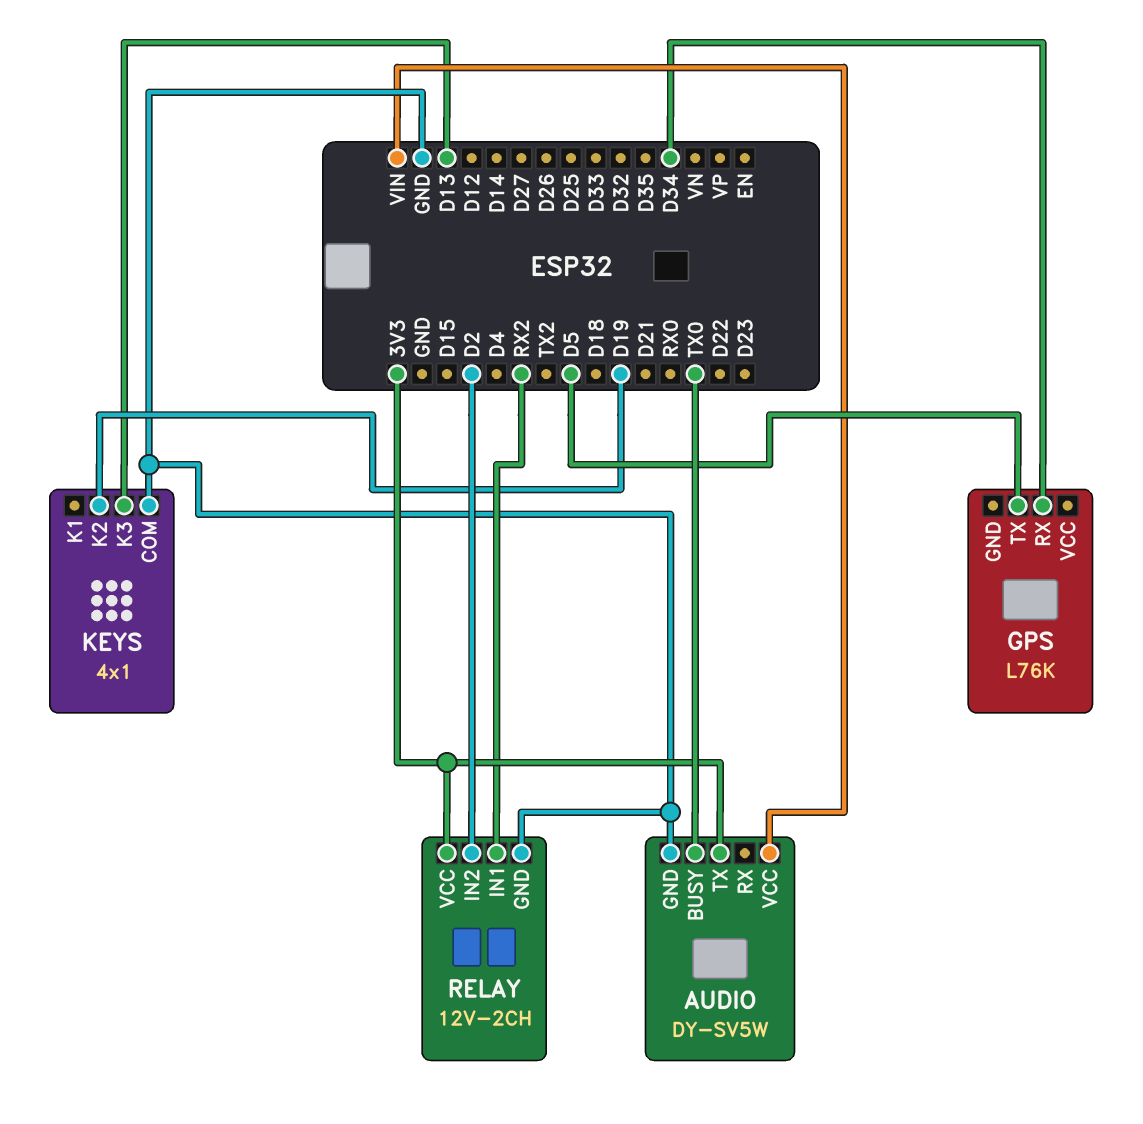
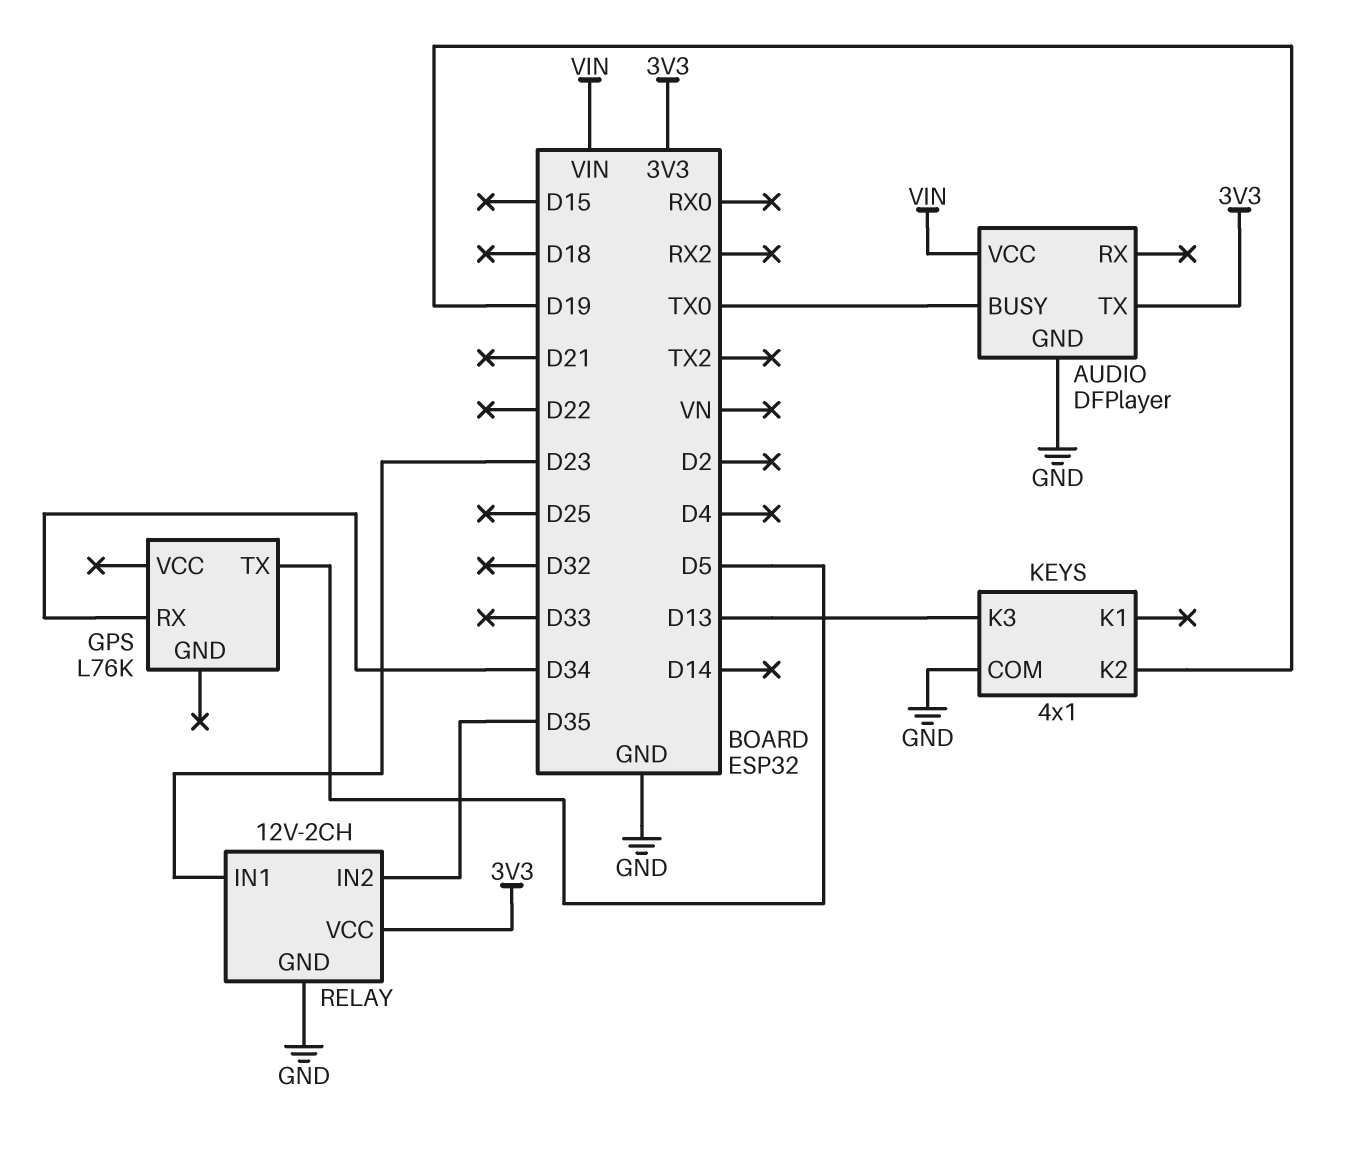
AUDIO: DY-SV5W -> DFPlayer
RELAY pin IN1: RX2 -> D23
RELAY pin IN2: D2 -> D35

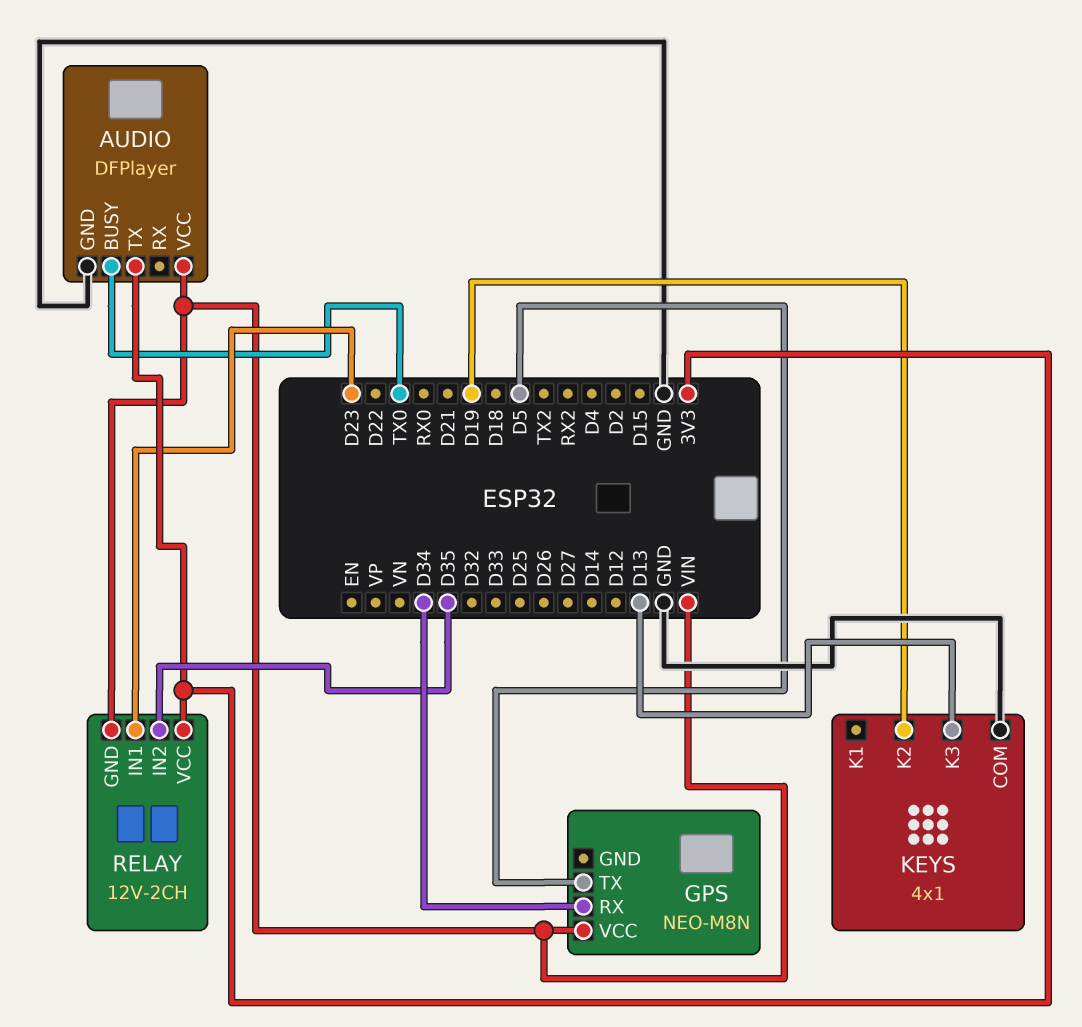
GPS: L76K -> NEO-M8N
GPS pin VCC: none -> VIN
RELAY pin GND: GND -> VIN

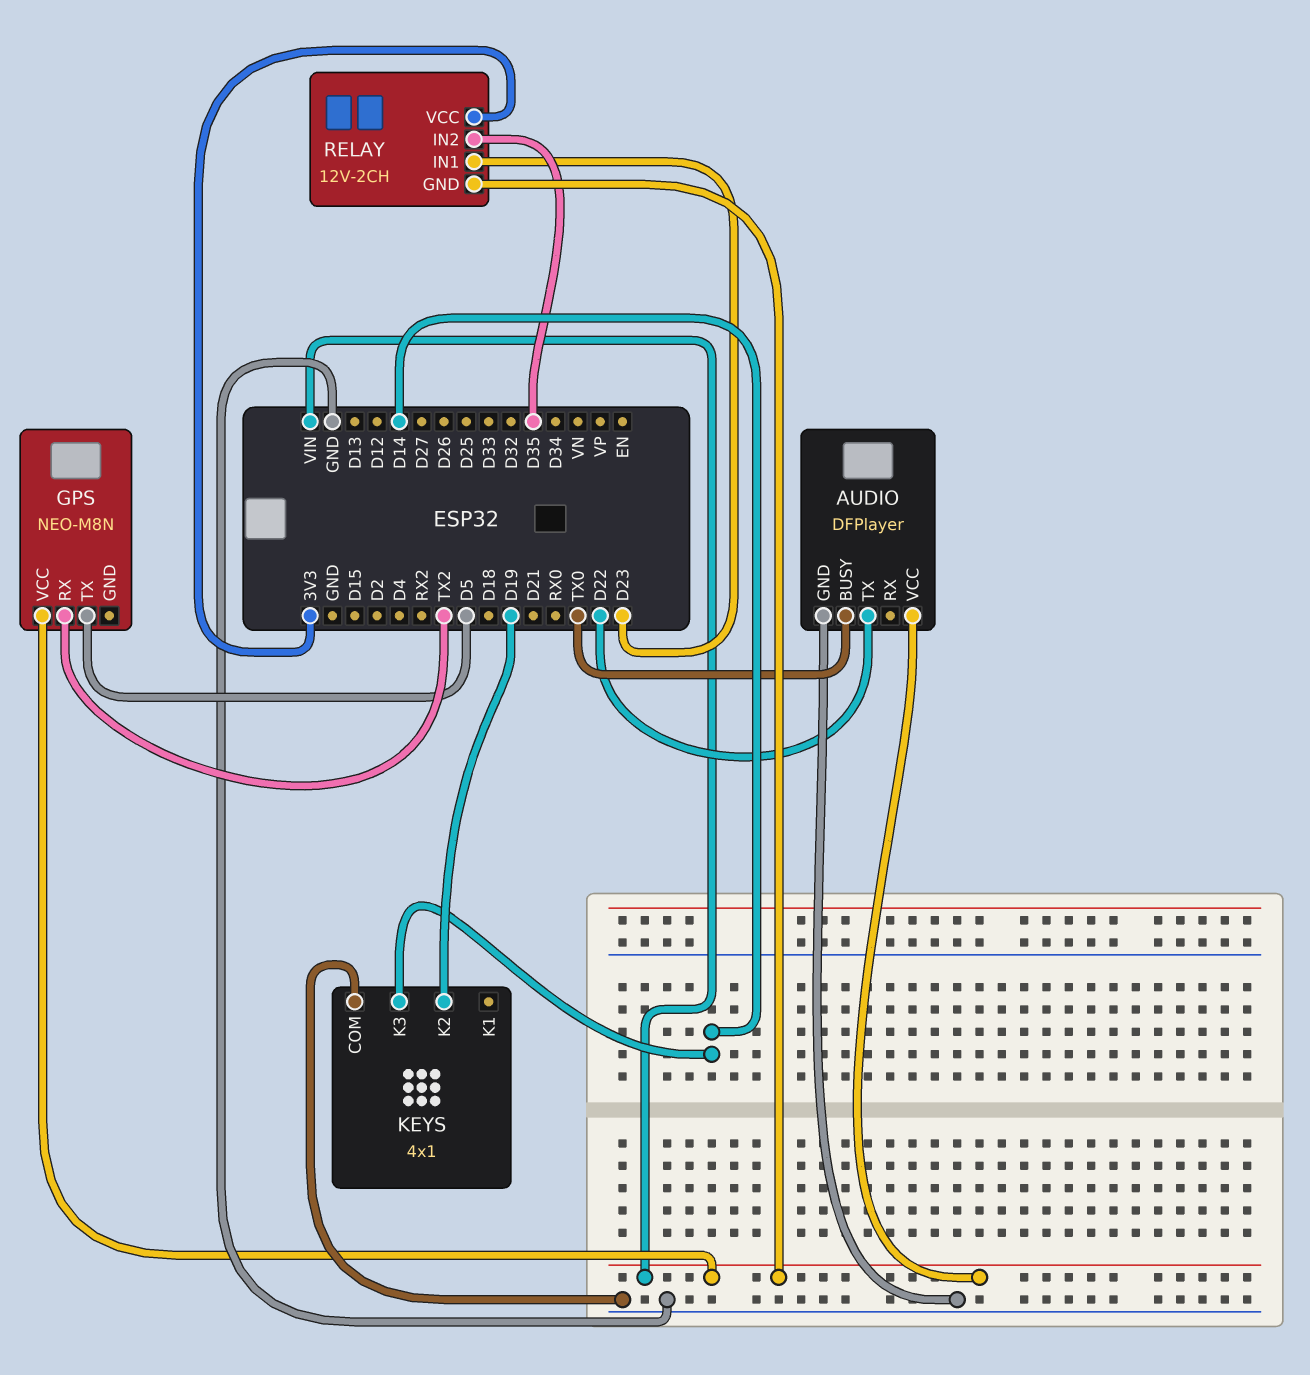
AUDIO pin TX: 3V3 -> D22
GPS pin RX: D34 -> TX2
KEYS pin K3: D13 -> D14

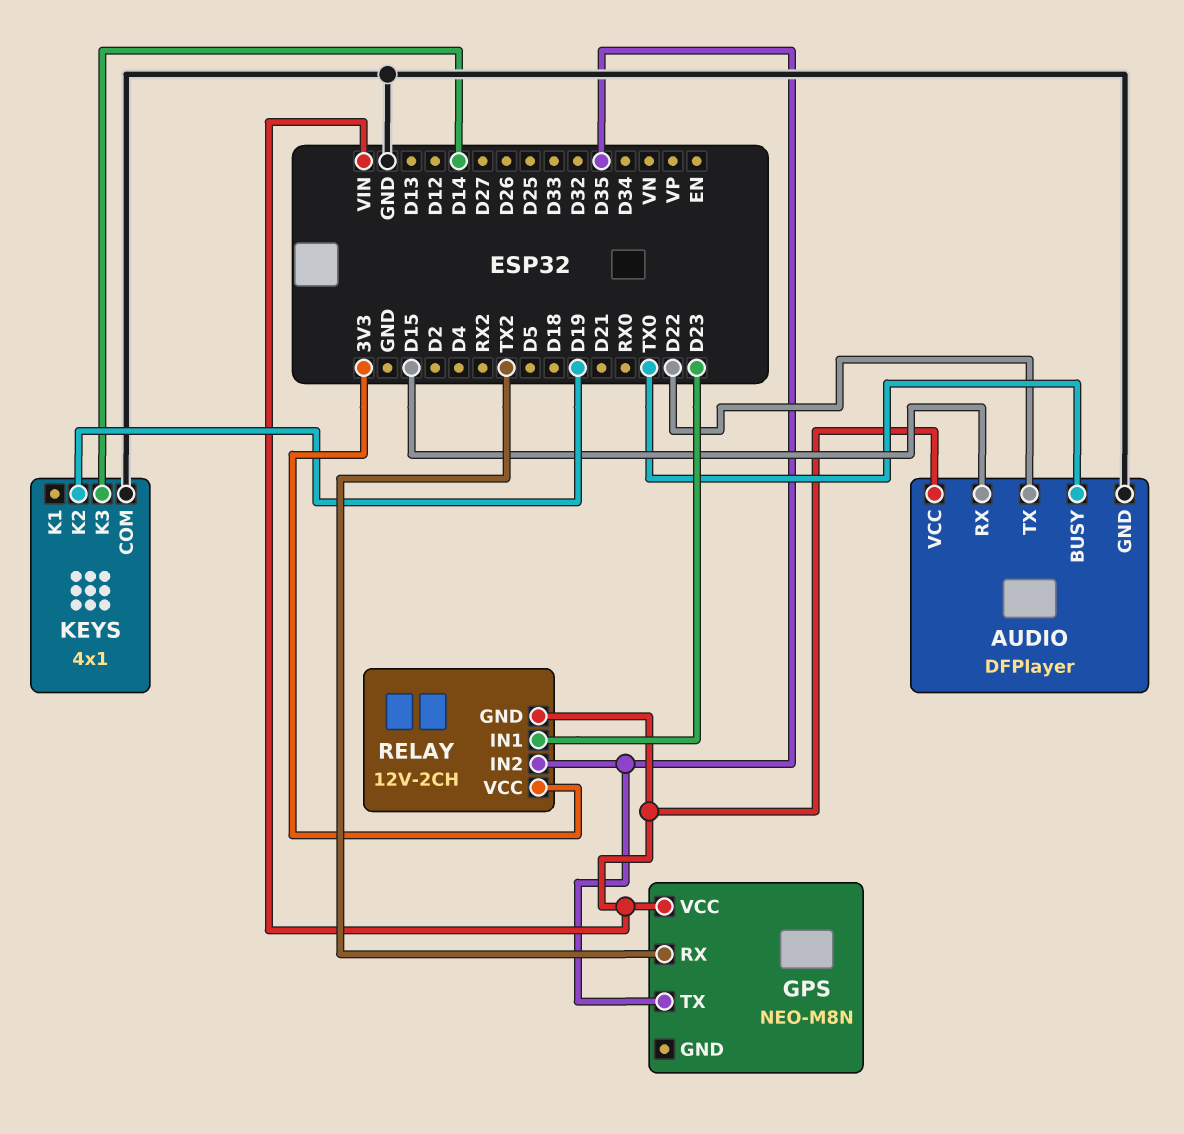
AUDIO pin RX: none -> D15
GPS pin TX: D5 -> D35

